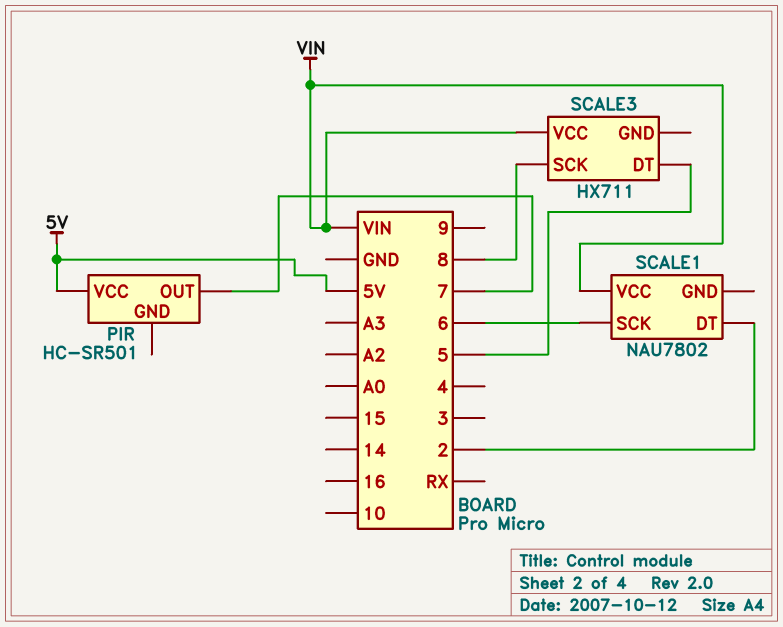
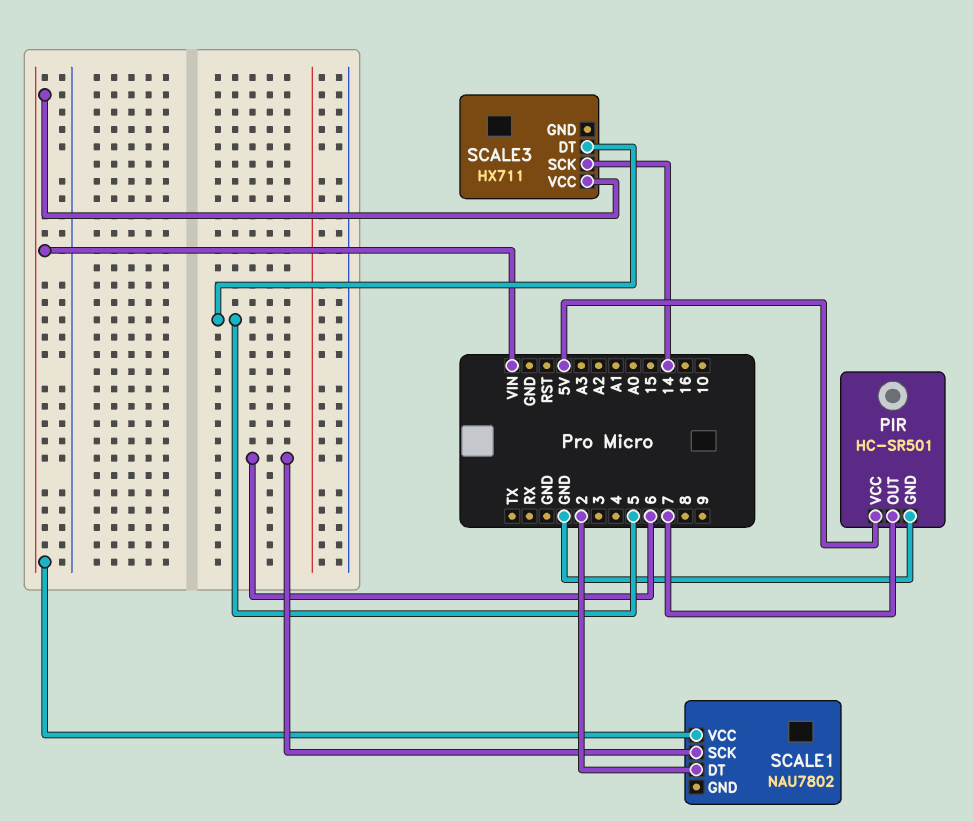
PIR pin GND: none -> GND
SCALE3 pin SCK: 8 -> 14

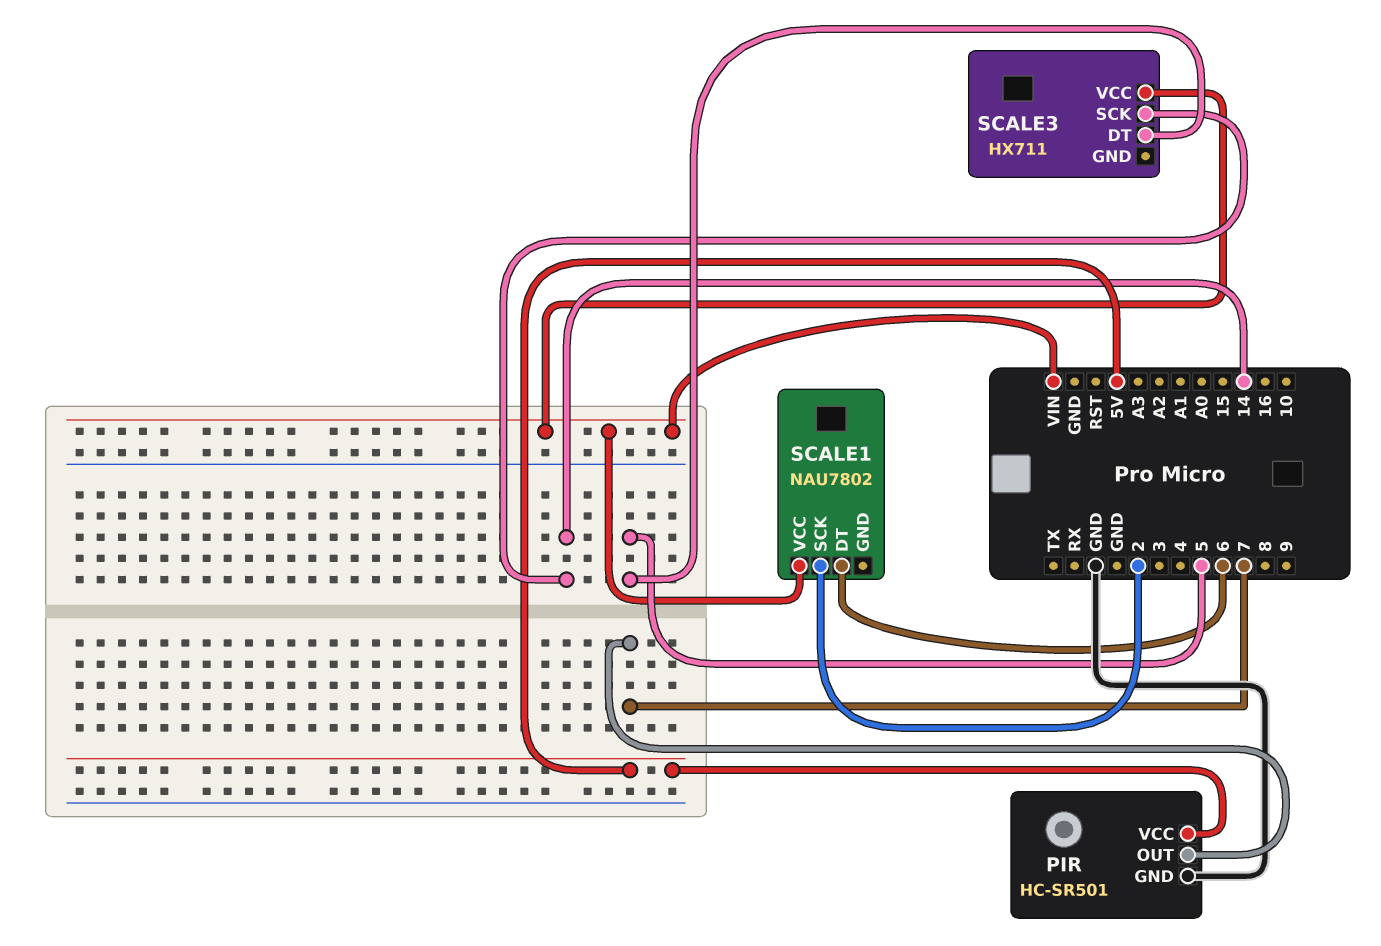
SCALE1 pin DT: 2 -> 6
SCALE1 pin SCK: 6 -> 2

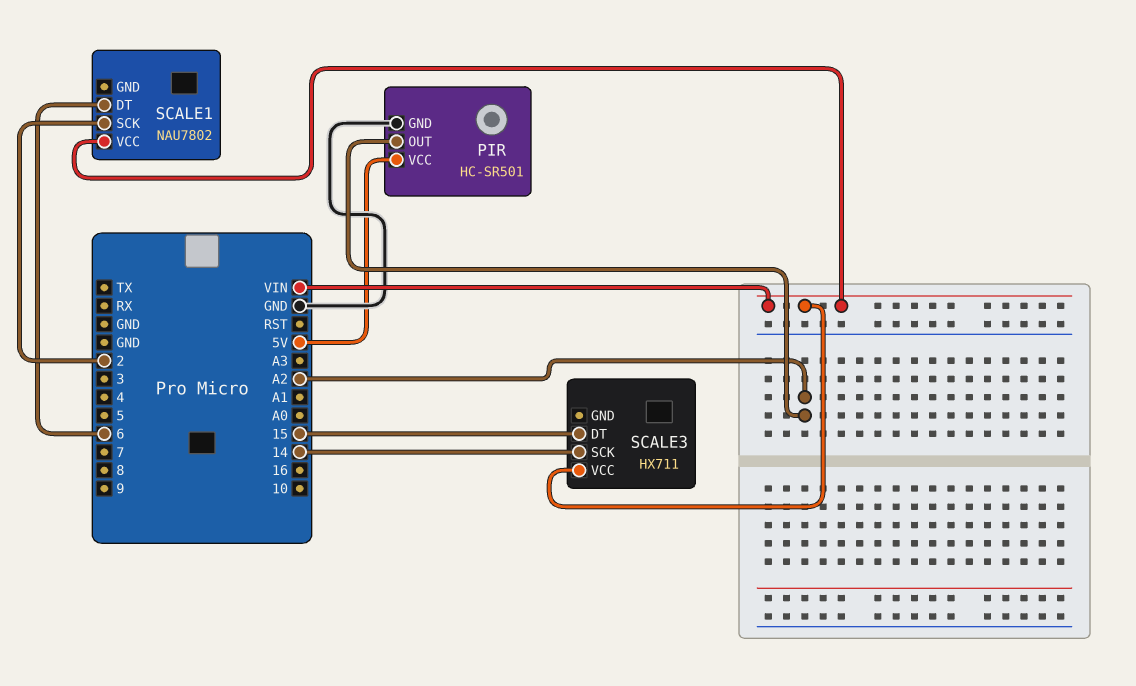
PIR pin OUT: 7 -> A2
SCALE3 pin DT: 5 -> 15

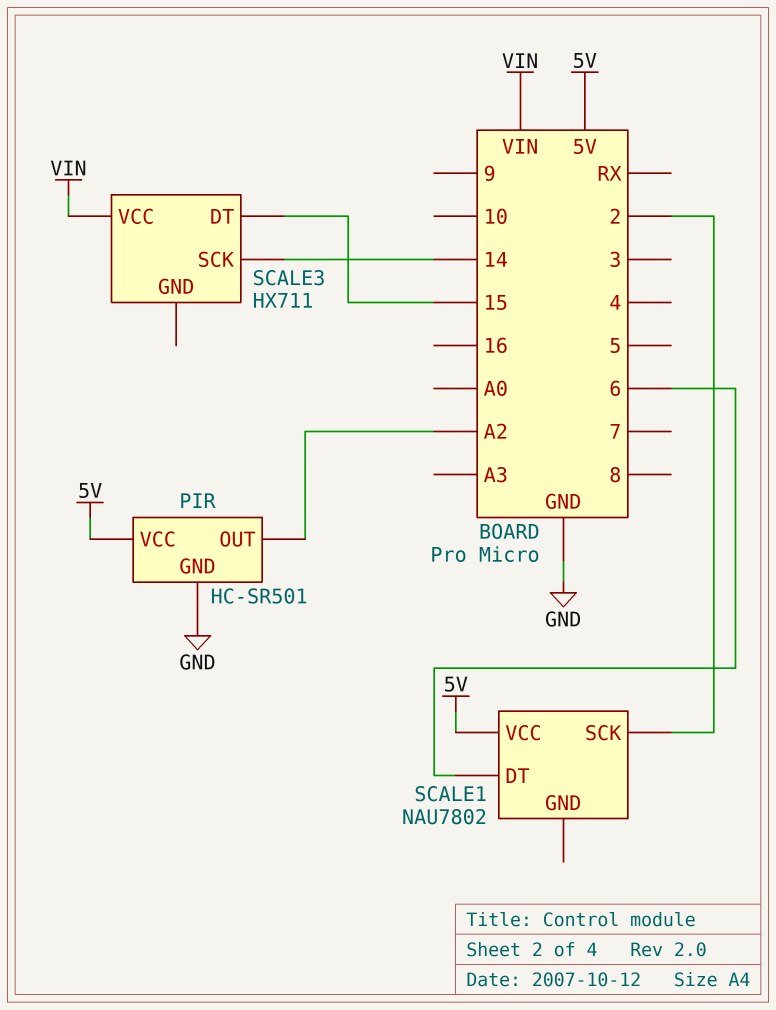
SCALE1 pin VCC: VIN -> 5V

